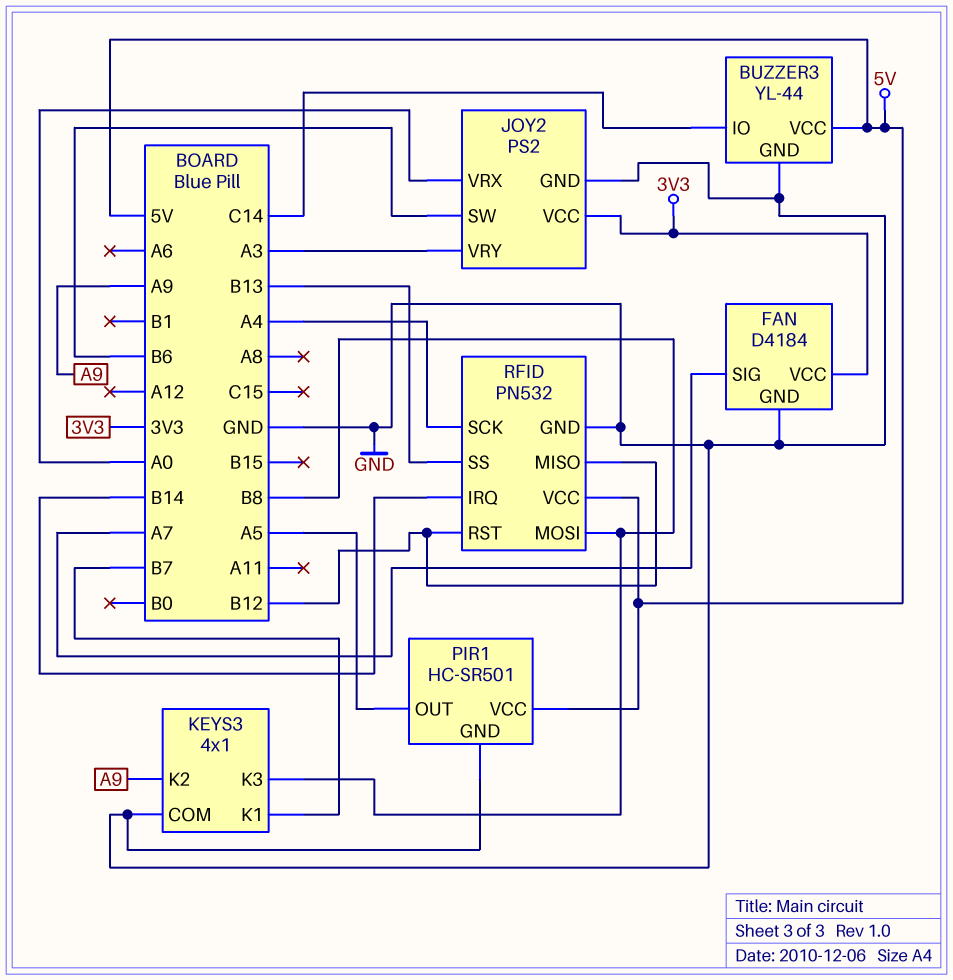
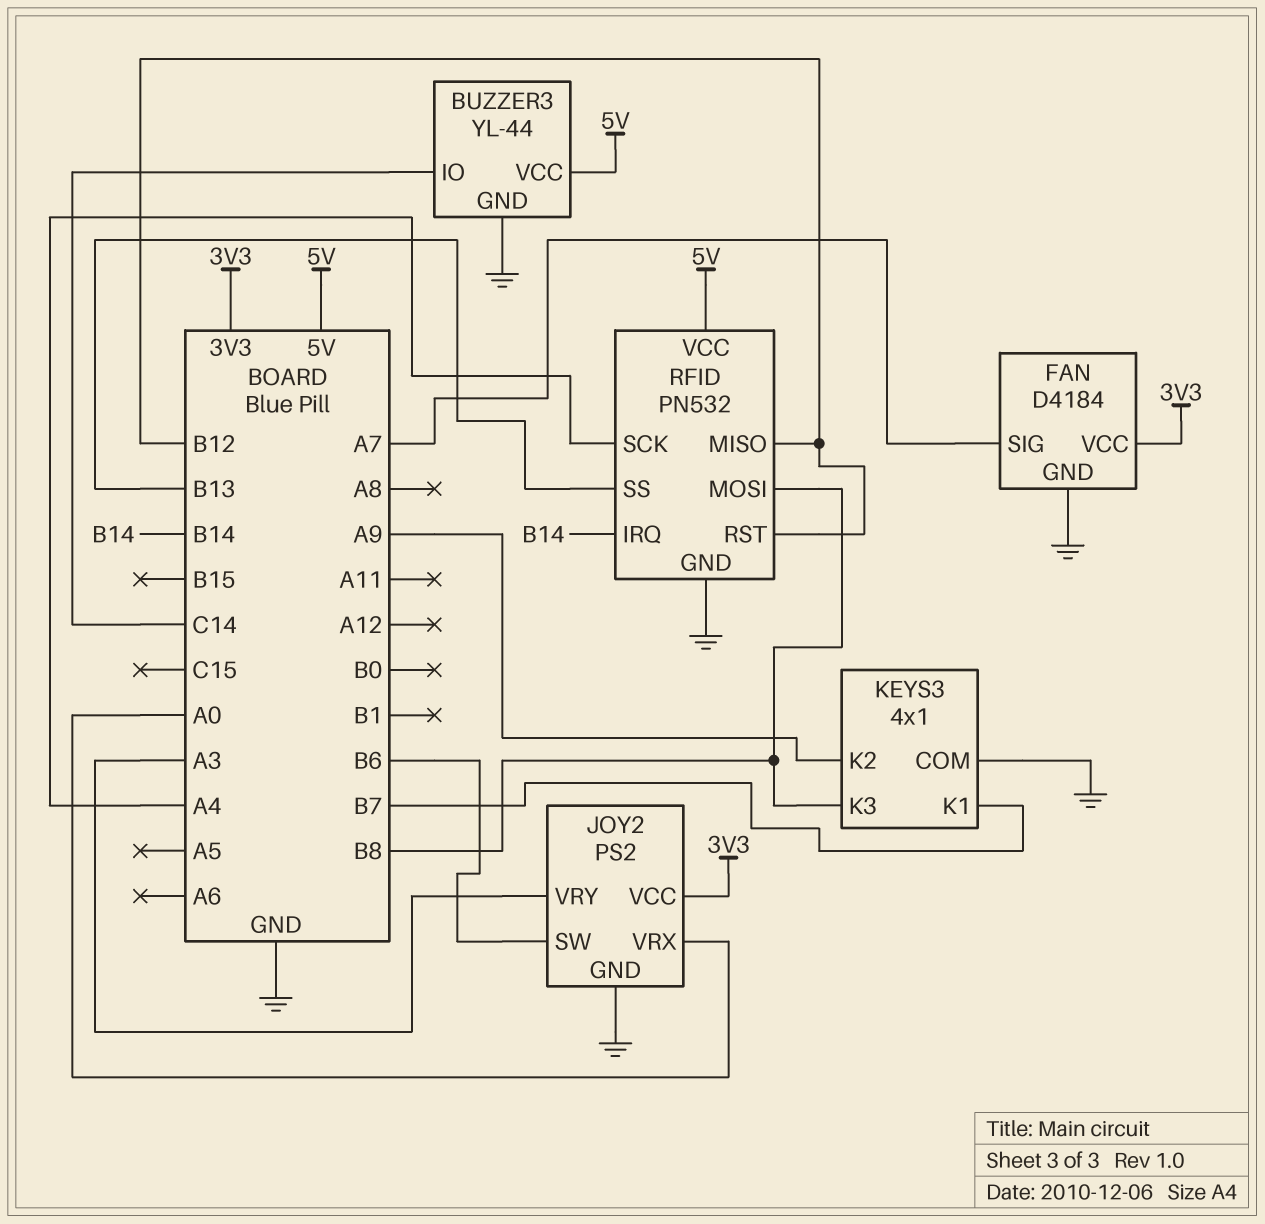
PIR1: HC-SR501 -> none
PIR1 pin GND: GND -> none
PIR1 pin OUT: A5 -> none
PIR1 pin VCC: 5V -> none

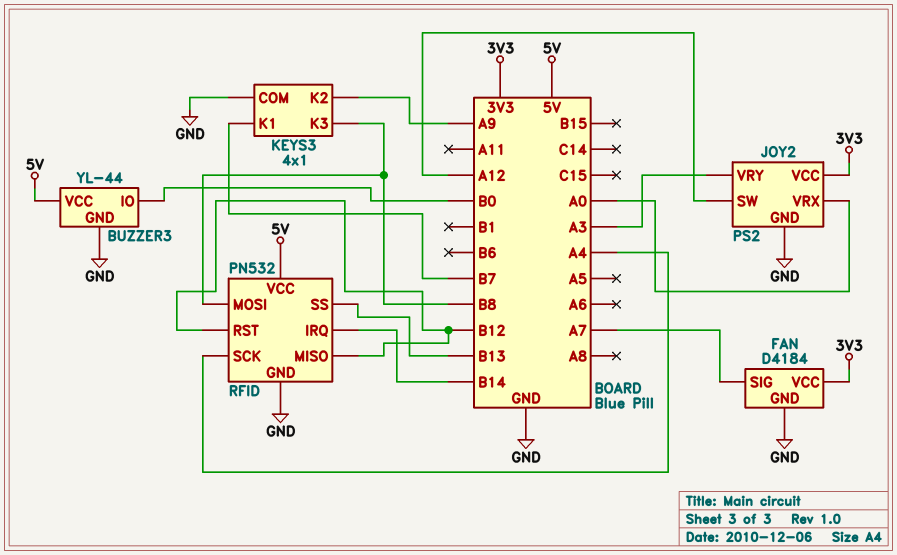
BUZZER3 pin IO: C14 -> B0
JOY2 pin SW: B6 -> A12

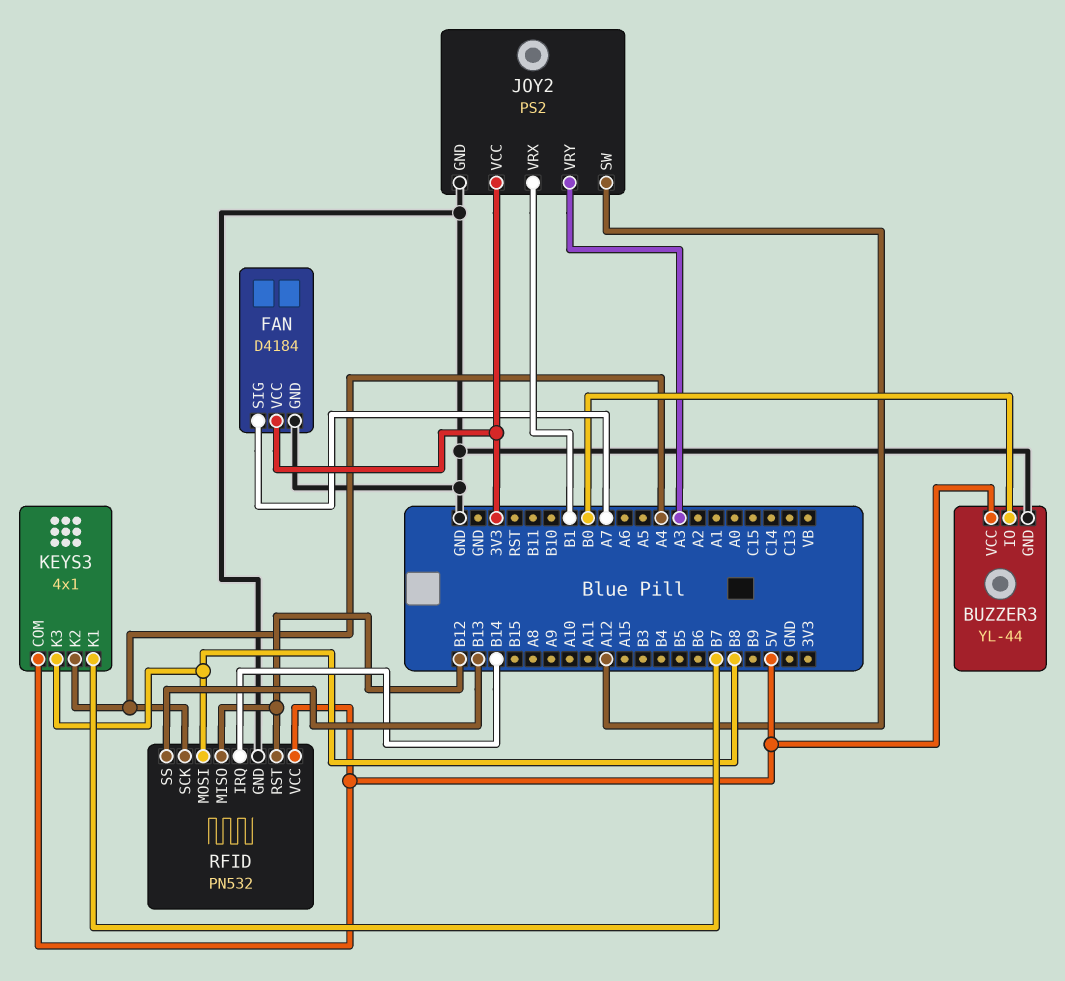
JOY2 pin VRX: A0 -> B1
KEYS3 pin COM: GND -> 5V
KEYS3 pin K2: A9 -> A4

